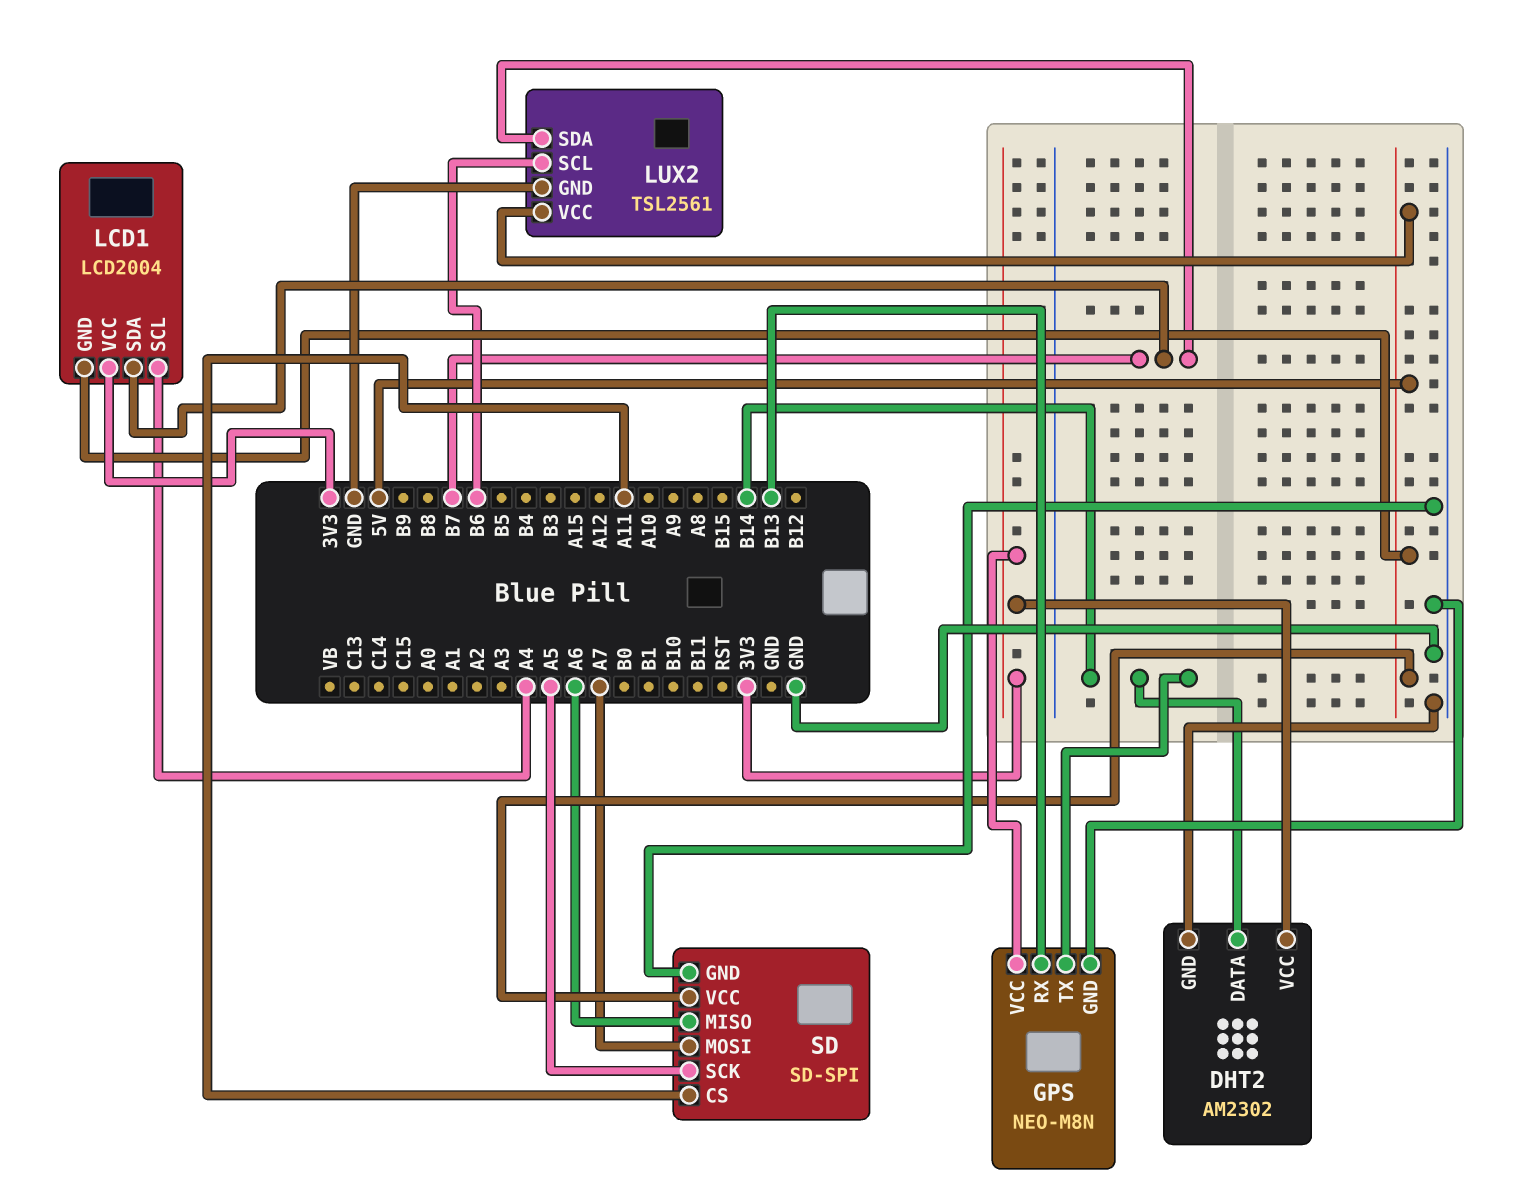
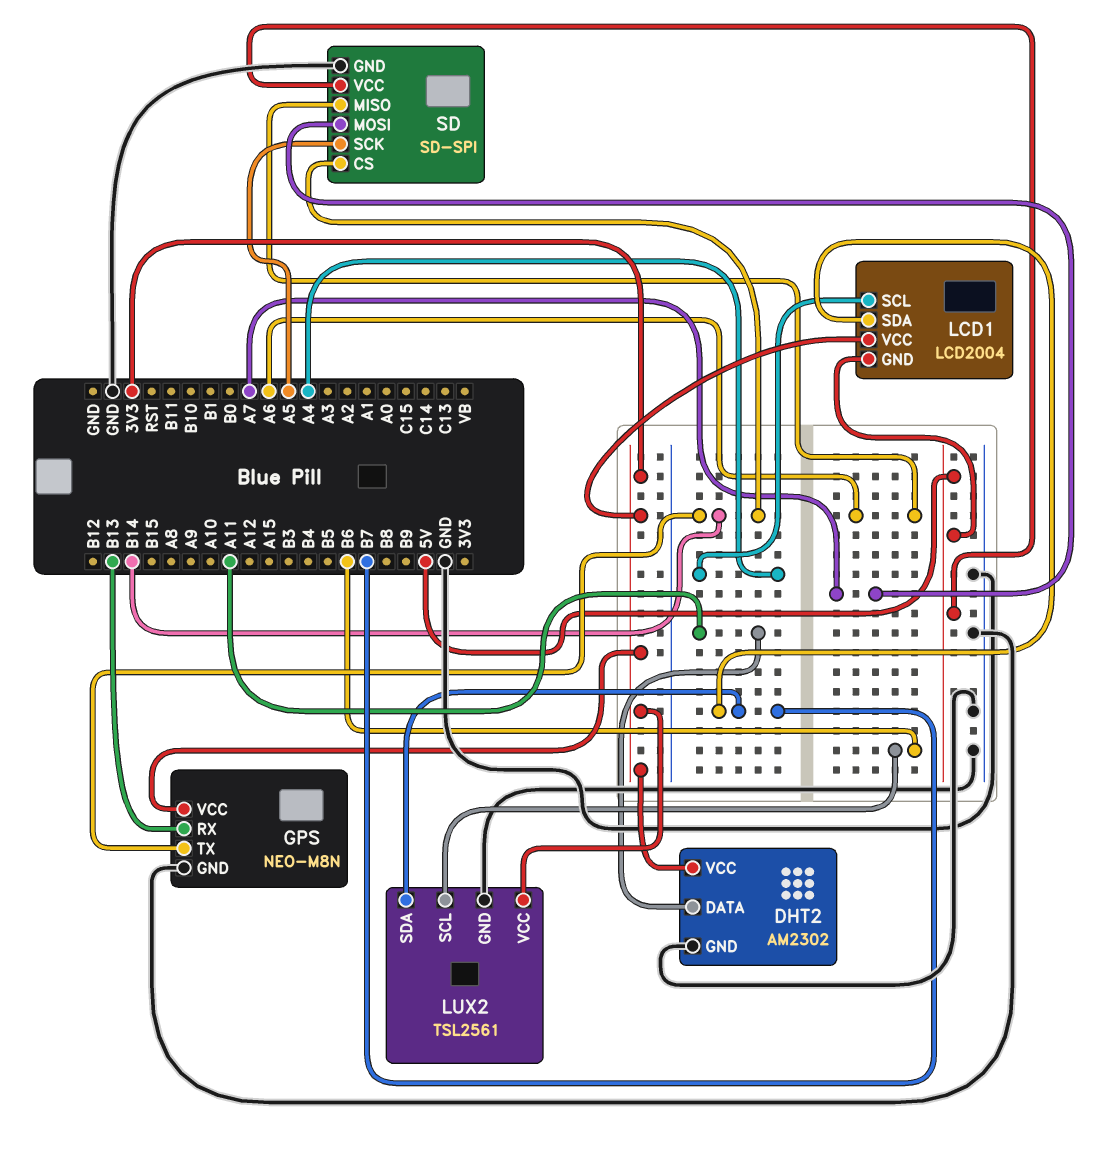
DHT2 pin DATA: B14 -> A11
LUX2 pin VCC: 5V -> 3V3
SD pin CS: A11 -> B14

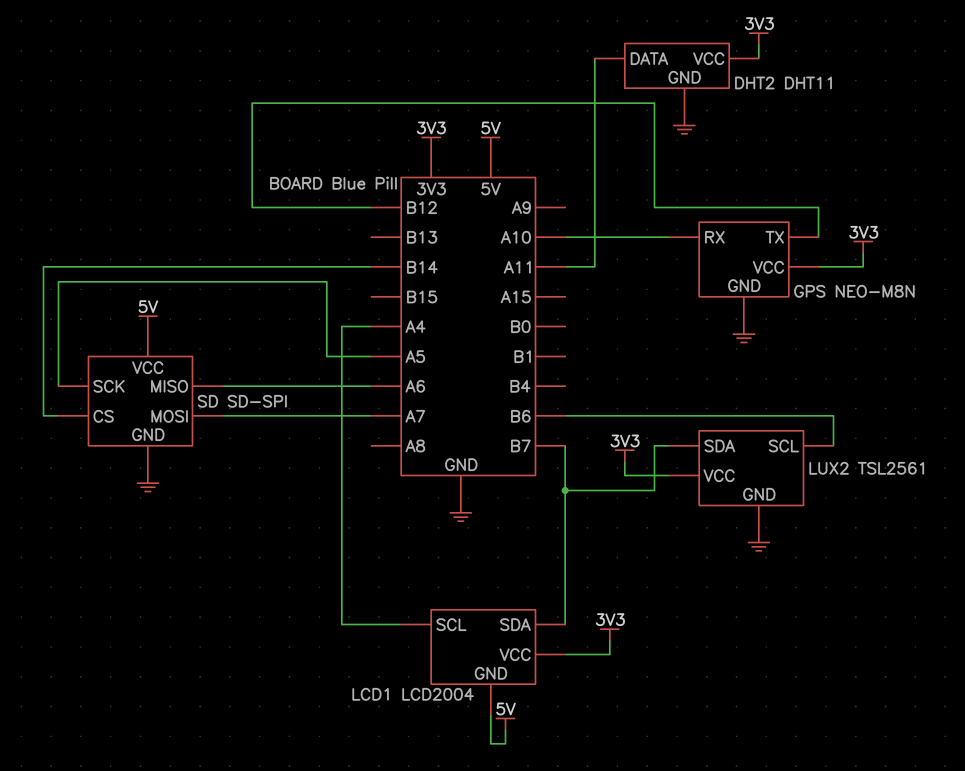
DHT2: AM2302 -> DHT11
GPS pin RX: B13 -> A10
GPS pin TX: B14 -> B12

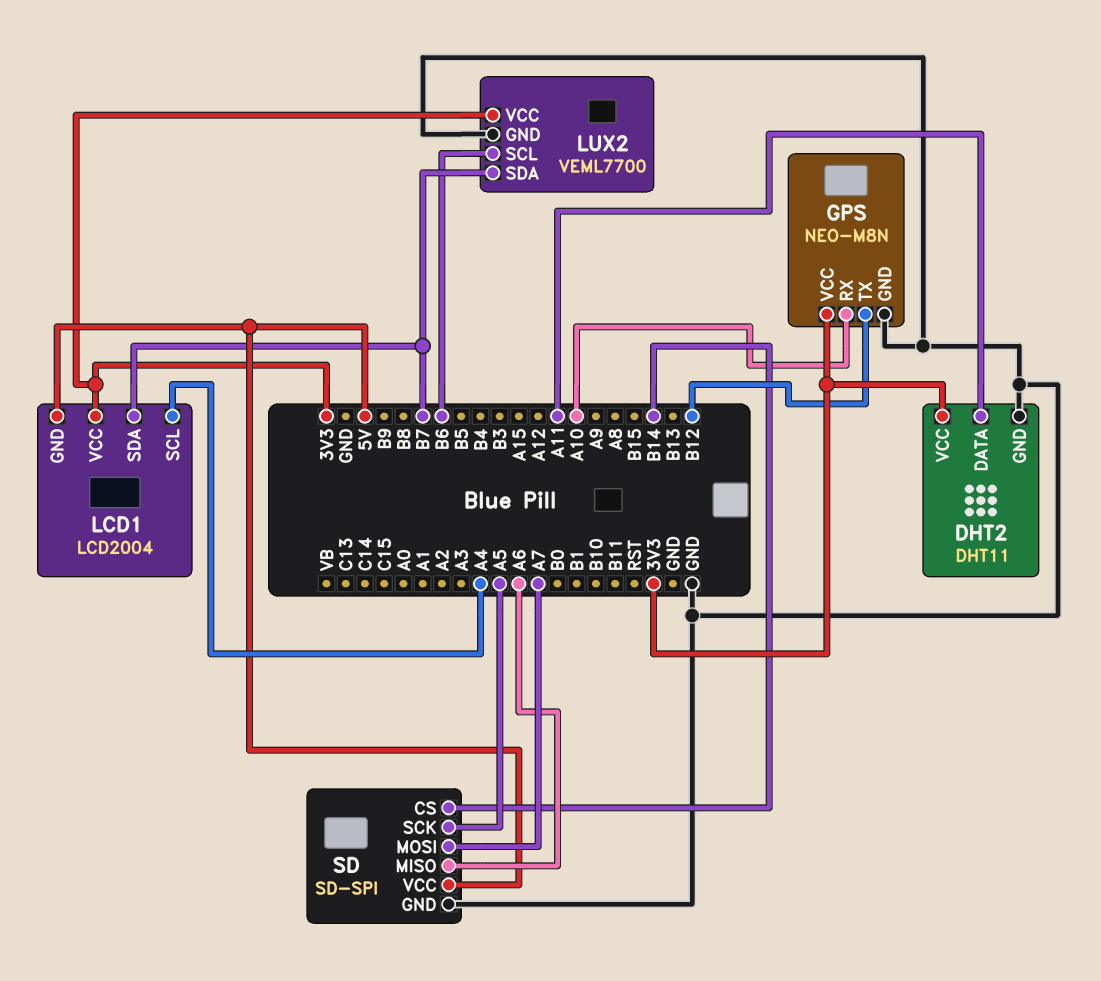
LUX2: TSL2561 -> VEML7700

